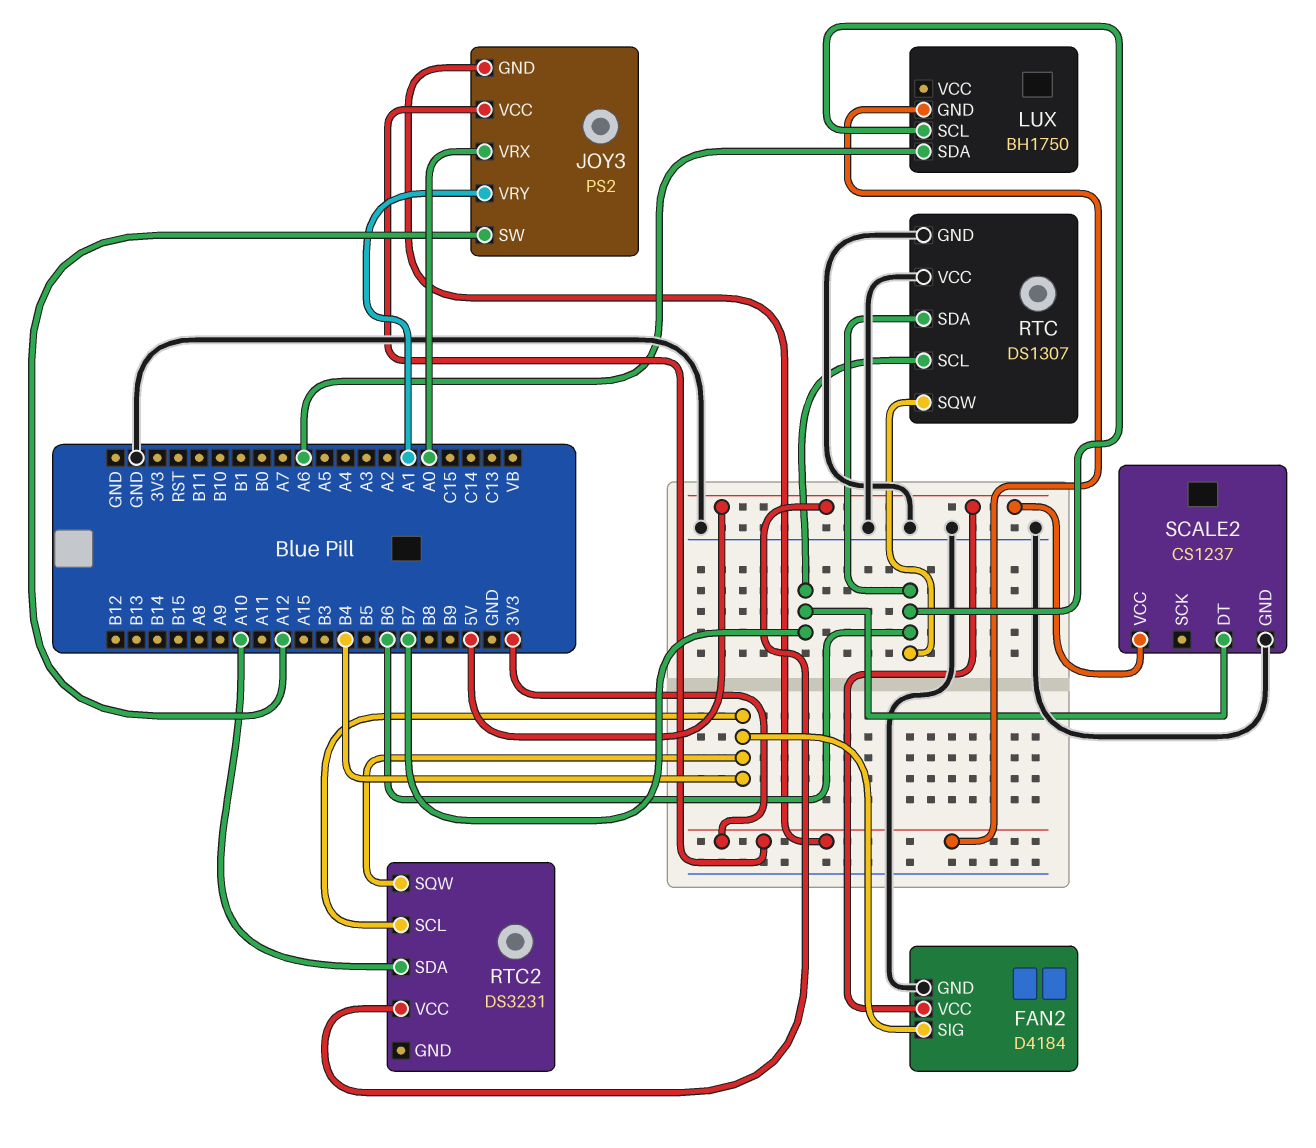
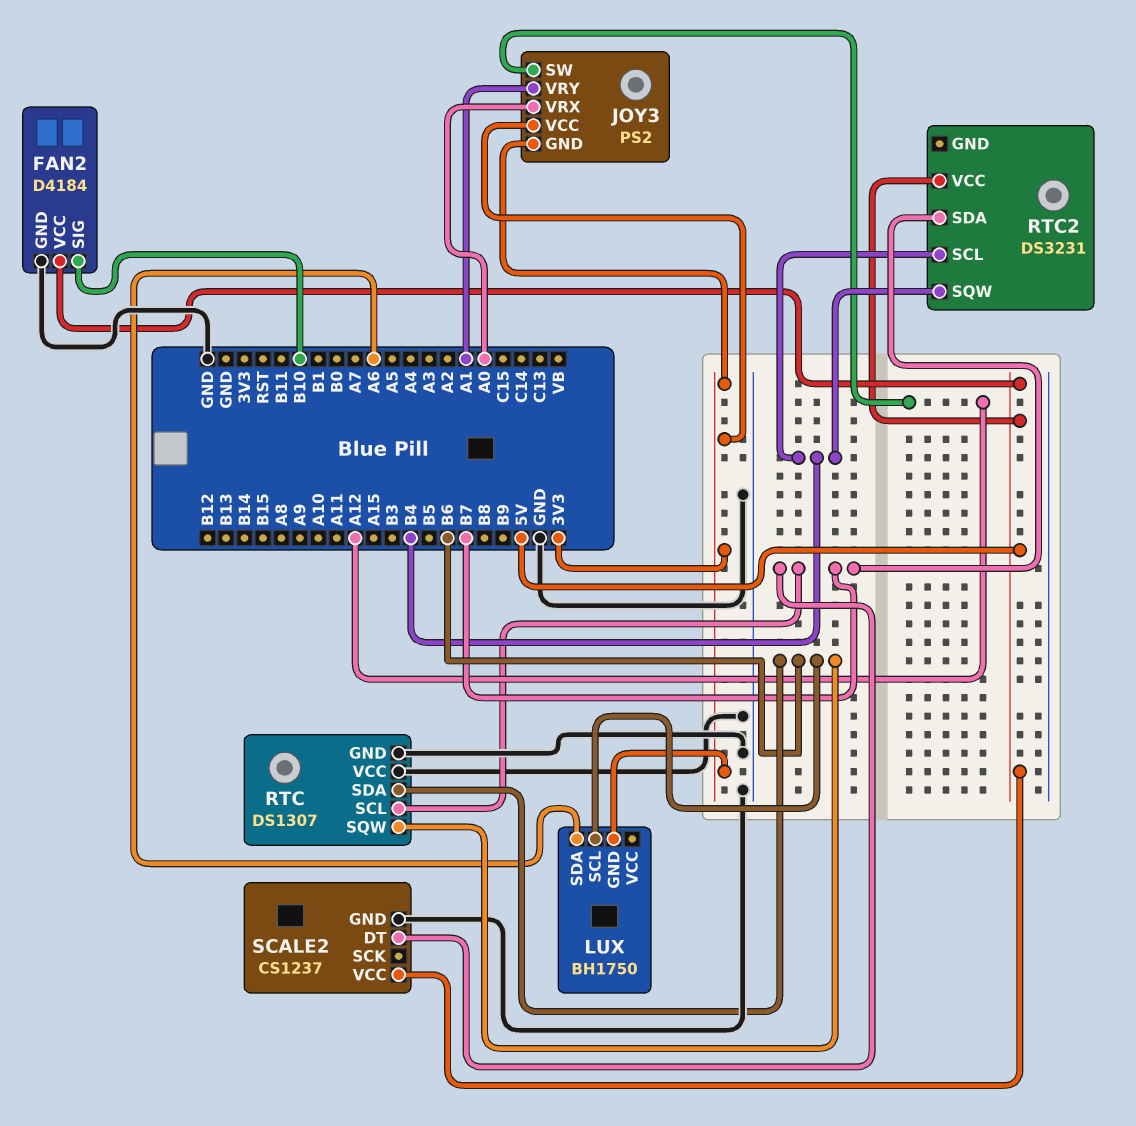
FAN2 pin SIG: B4 -> B10
RTC2 pin SDA: A10 -> B7

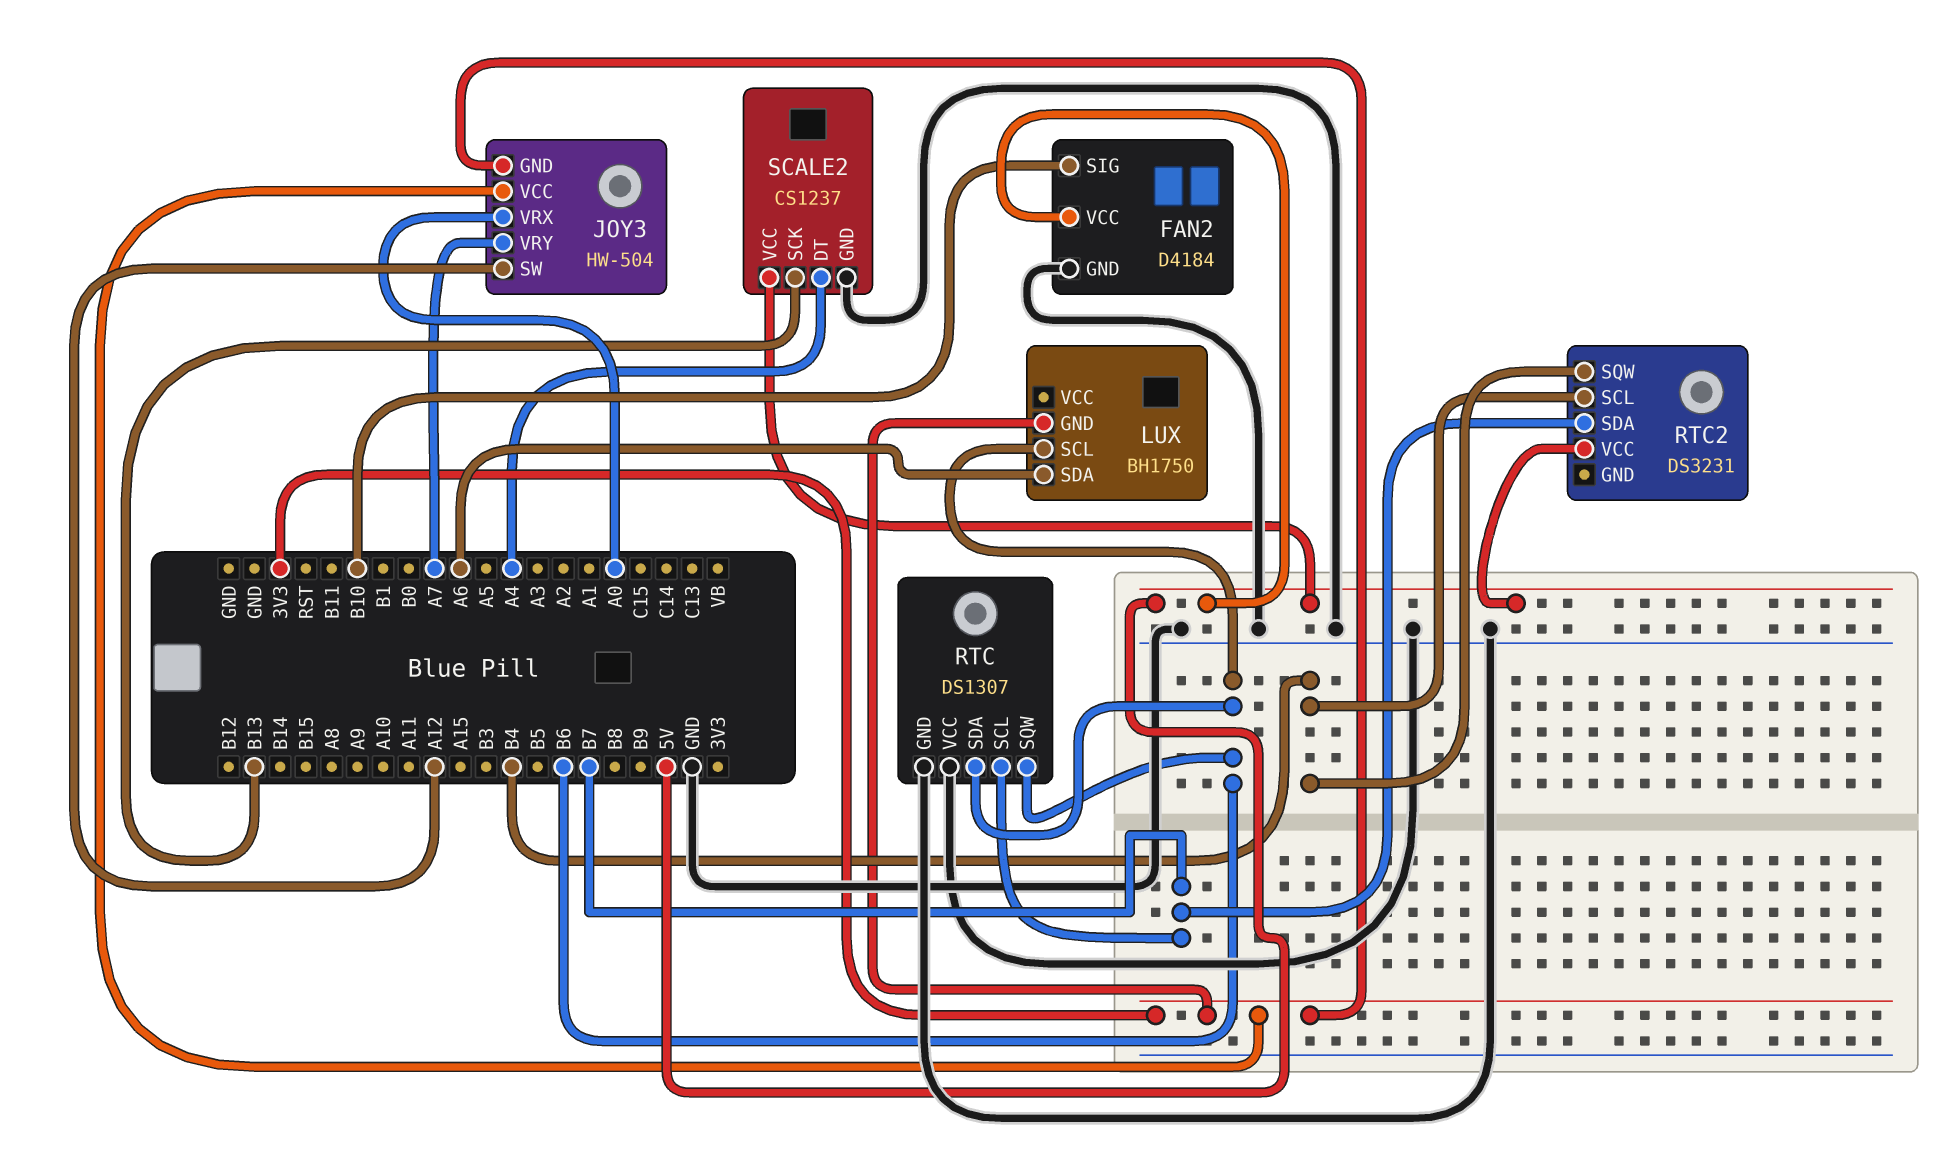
JOY3: PS2 -> HW-504
JOY3 pin VRY: A1 -> A7
SCALE2 pin DT: B7 -> A4
SCALE2 pin SCK: none -> B13

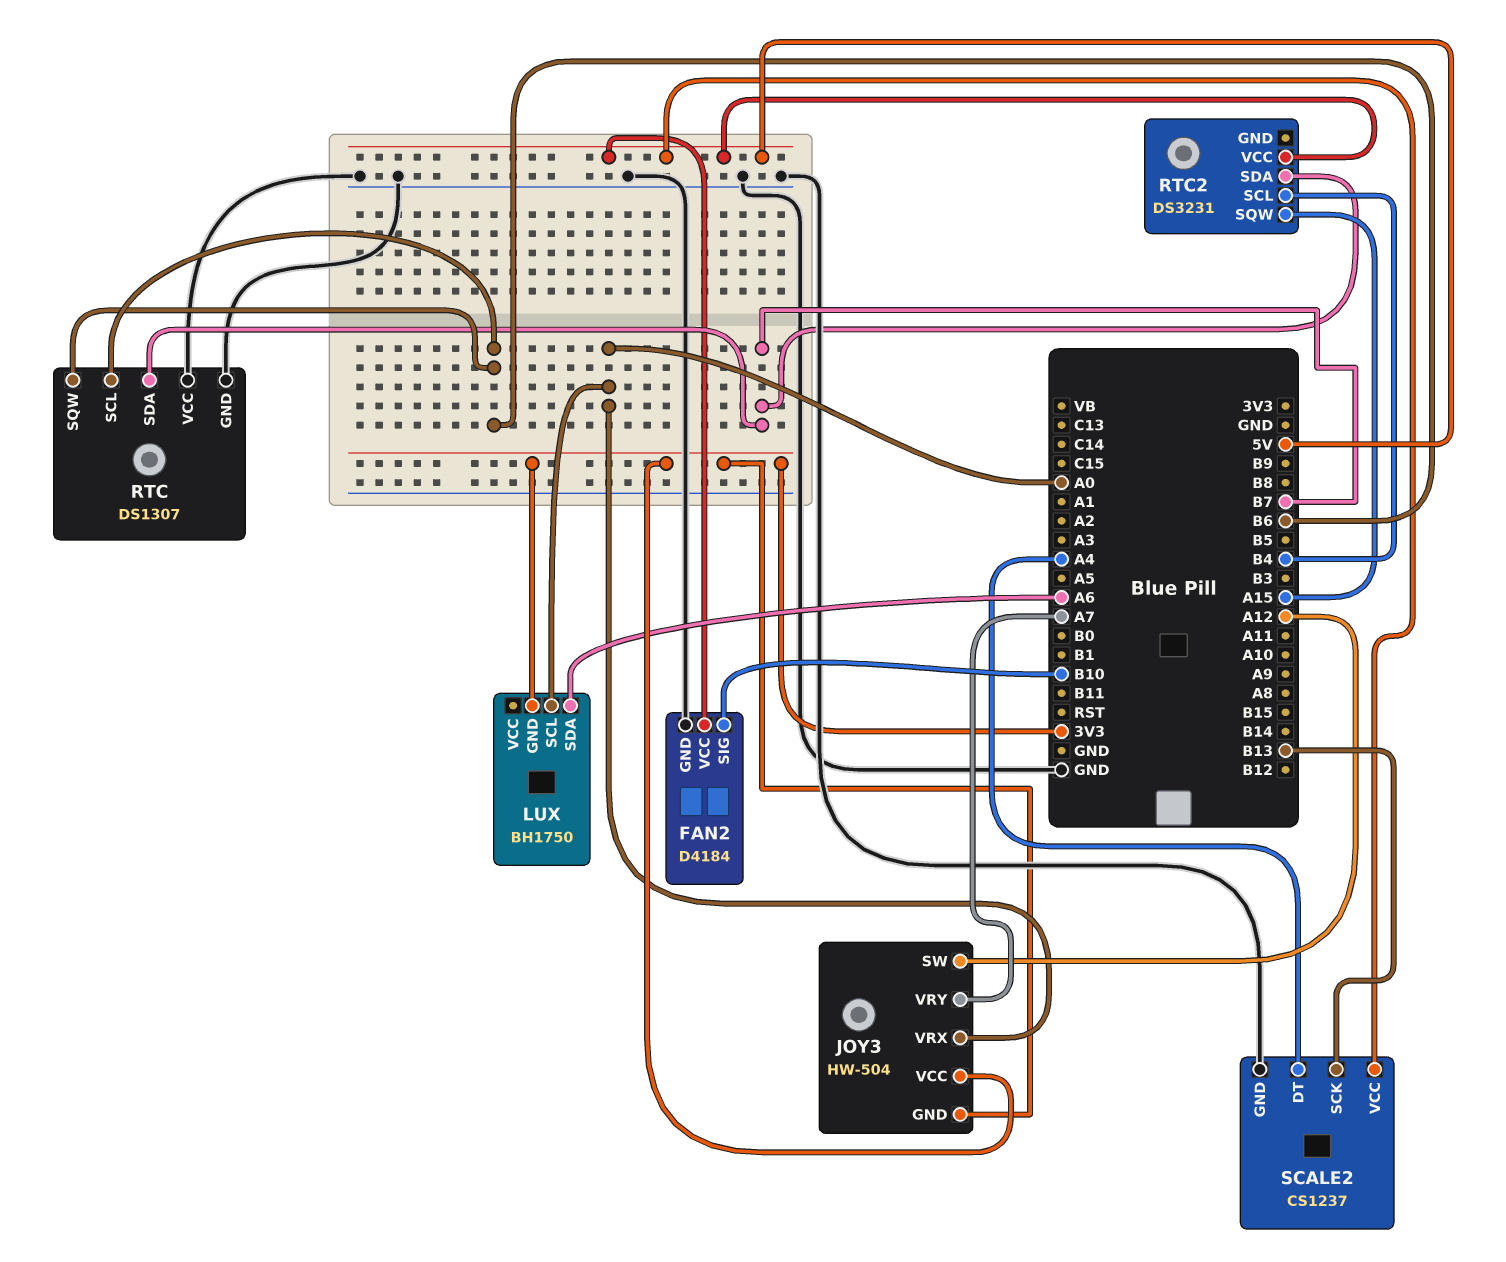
LUX pin SCL: B6 -> A0
RTC pin SCL: B7 -> B6
RTC pin SDA: B6 -> B7
RTC2 pin SQW: B4 -> A15

